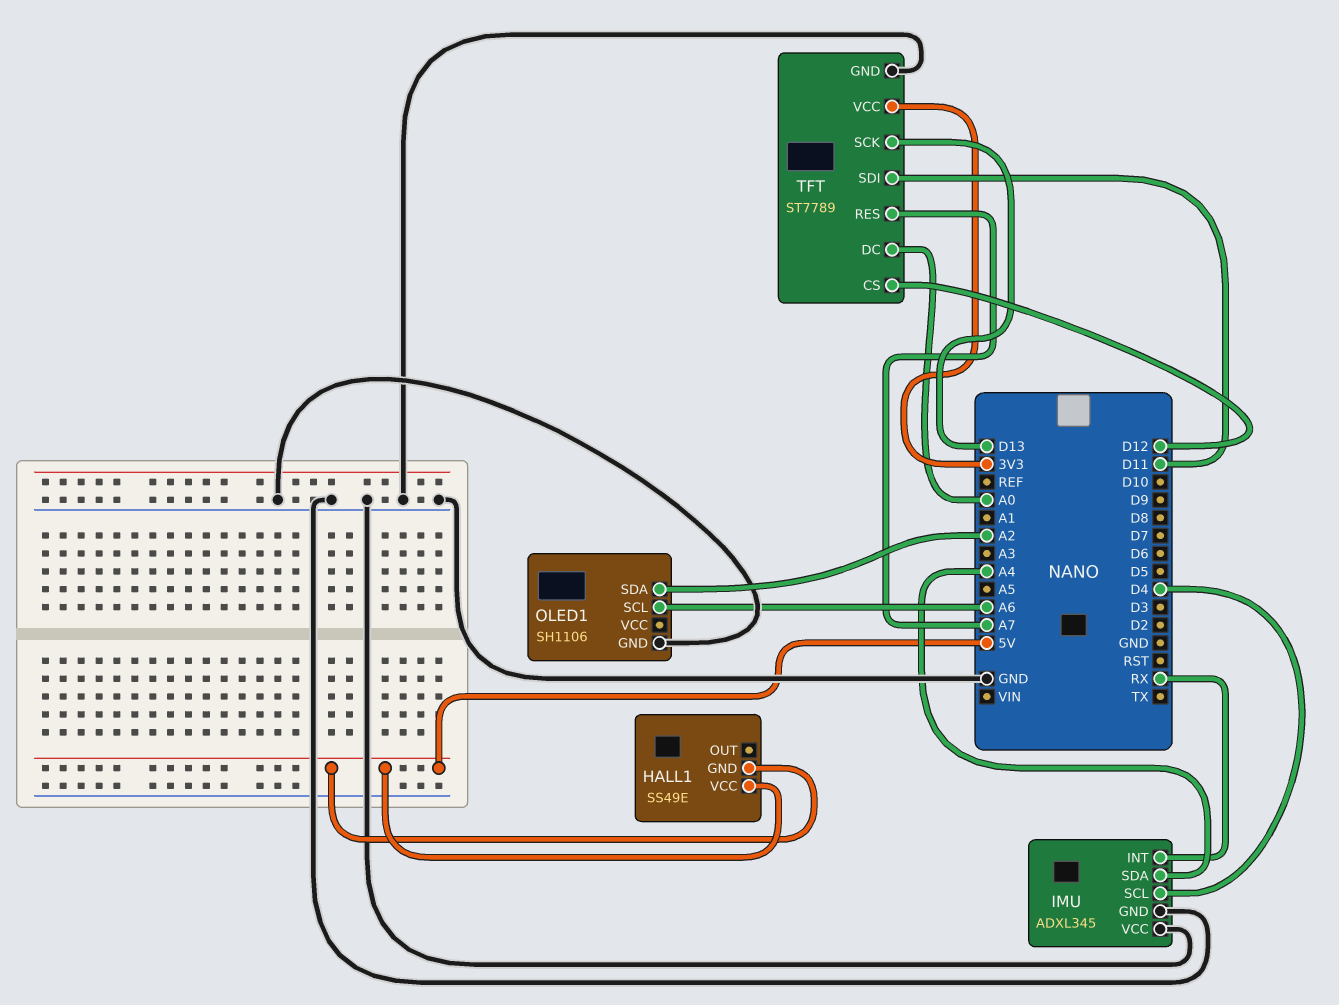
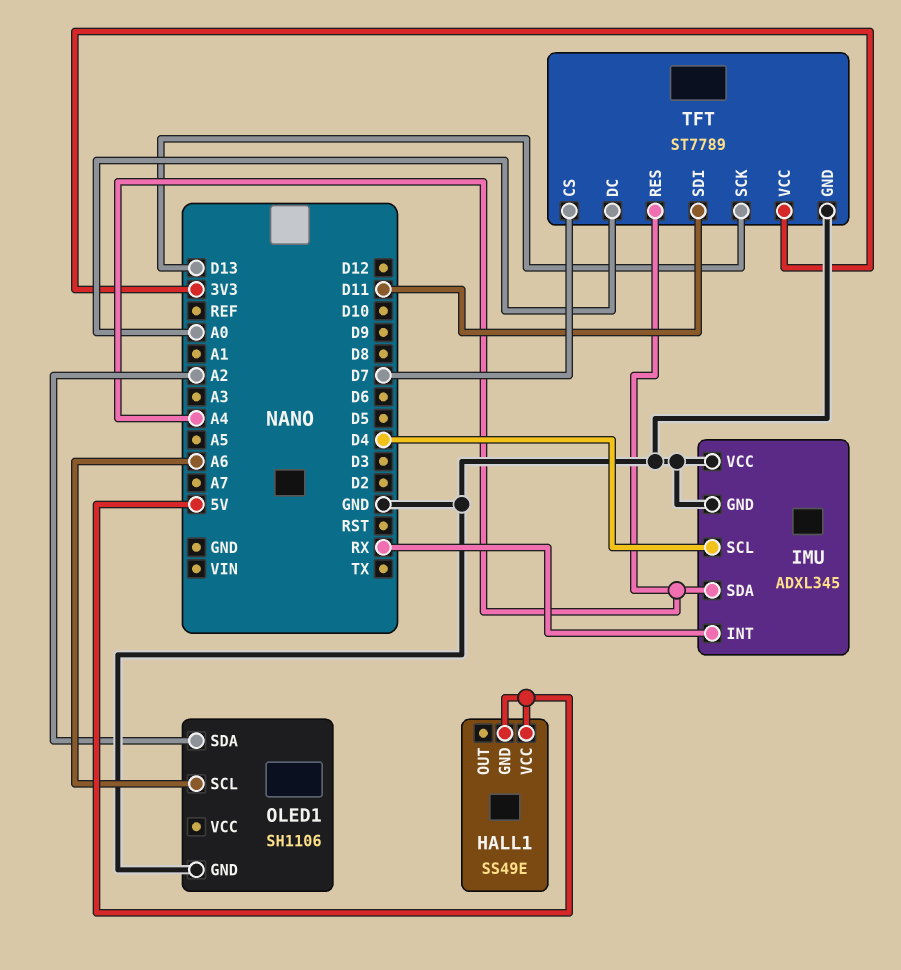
TFT pin CS: D12 -> D7
TFT pin RES: A7 -> A4

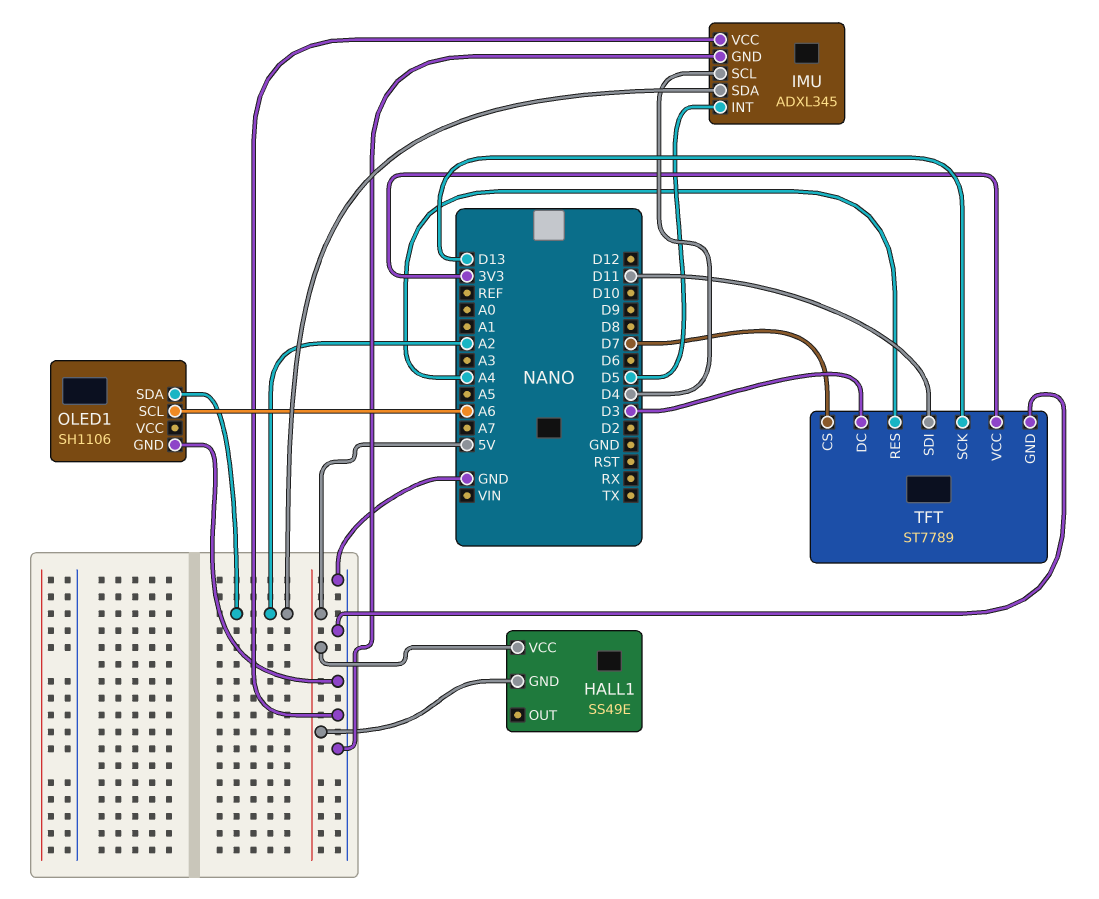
IMU pin INT: RX -> D5
IMU pin SDA: A4 -> A2
TFT pin DC: A0 -> D3

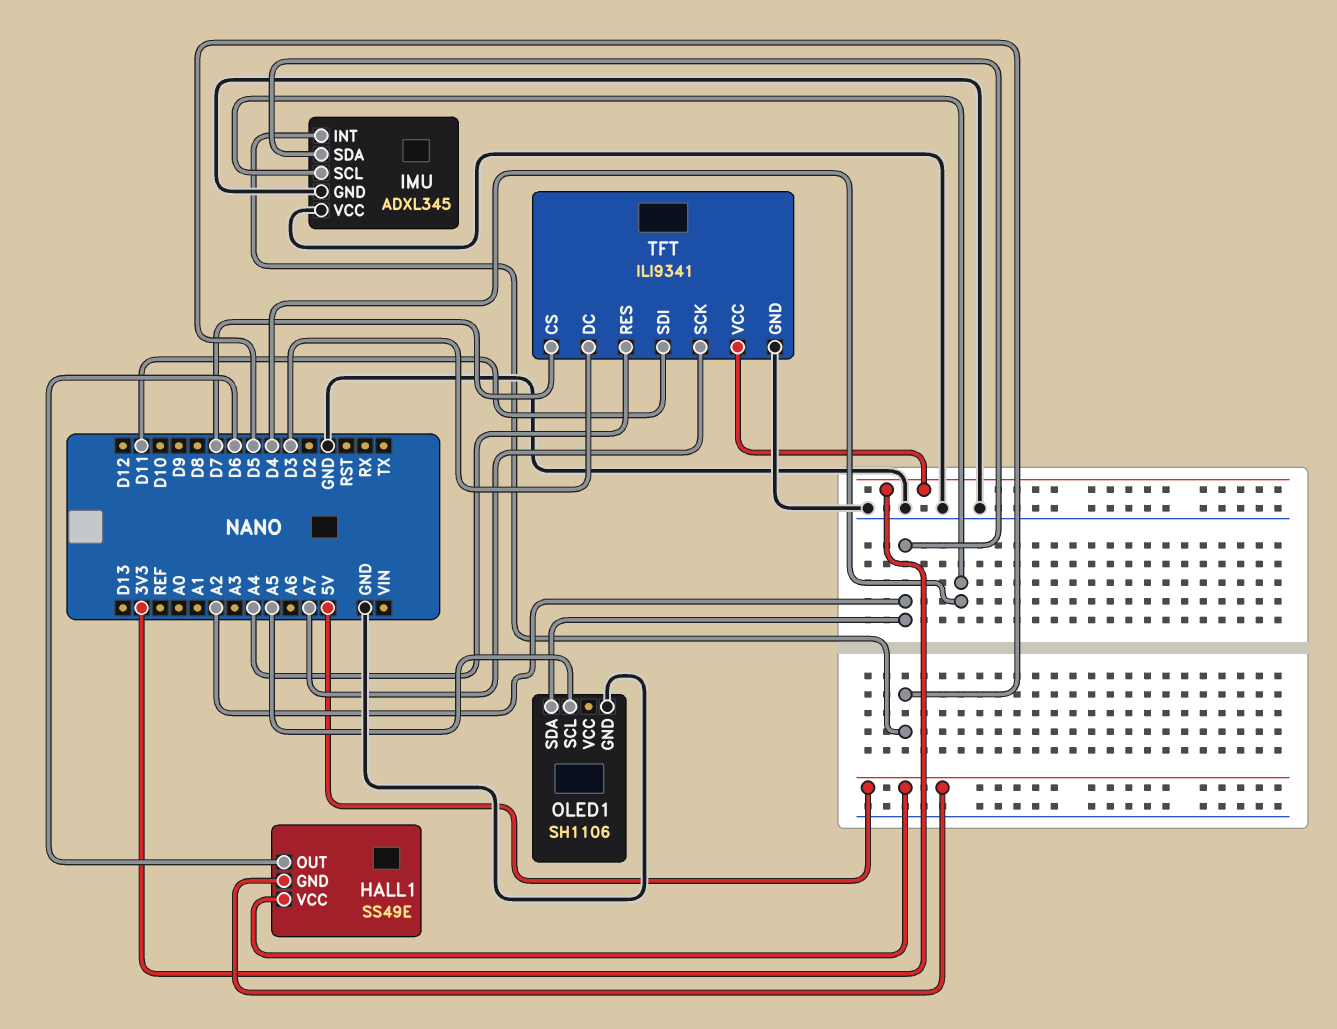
HALL1 pin OUT: none -> D6
OLED1 pin SCL: A6 -> A5
TFT: ST7789 -> ILI9341
TFT pin SCK: D13 -> A7

